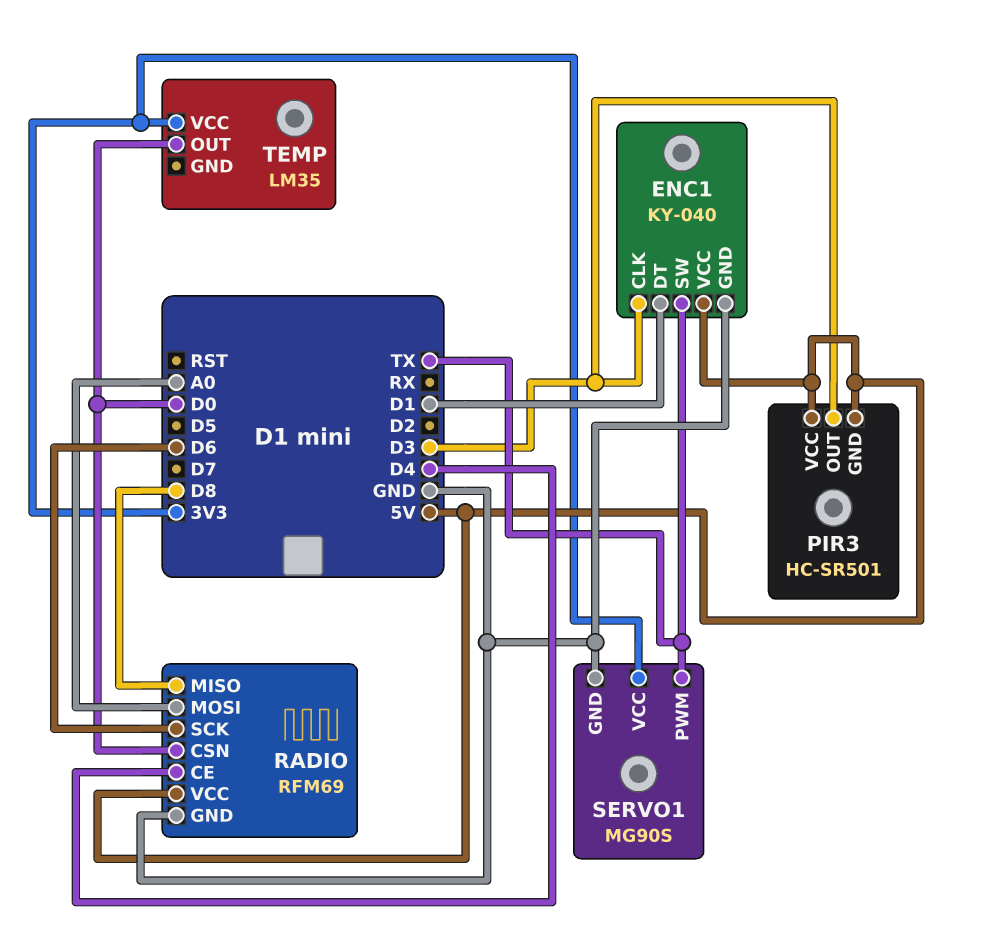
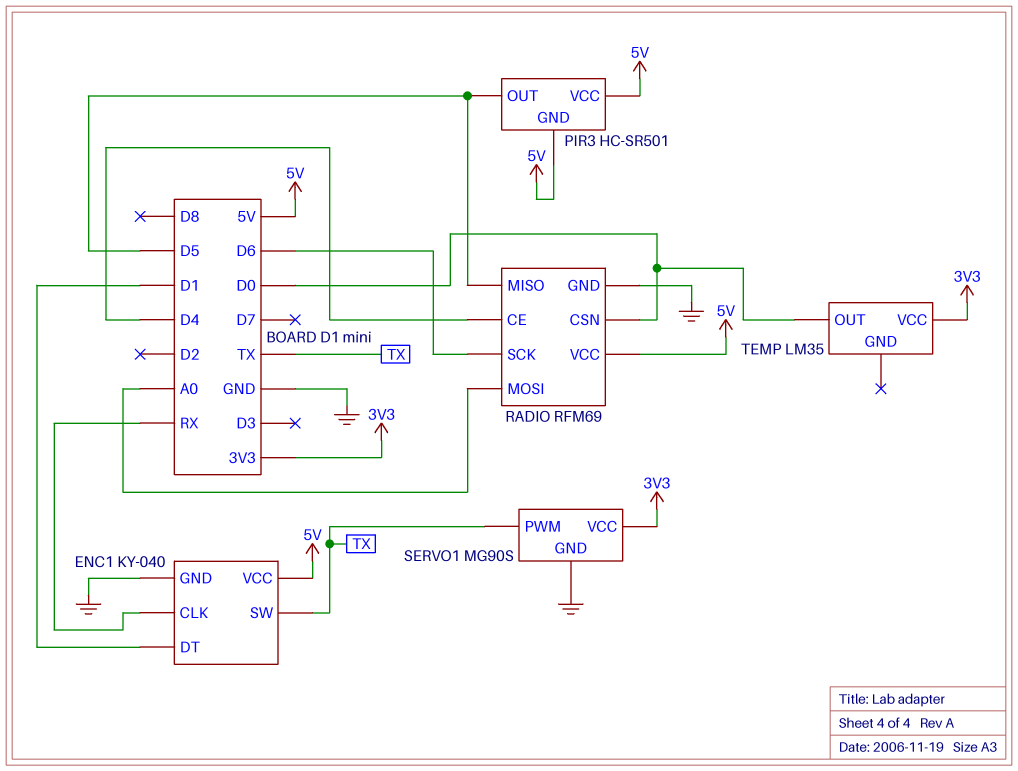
ENC1 pin CLK: D3 -> RX
PIR3 pin OUT: D3 -> D5
RADIO pin MISO: D8 -> D5

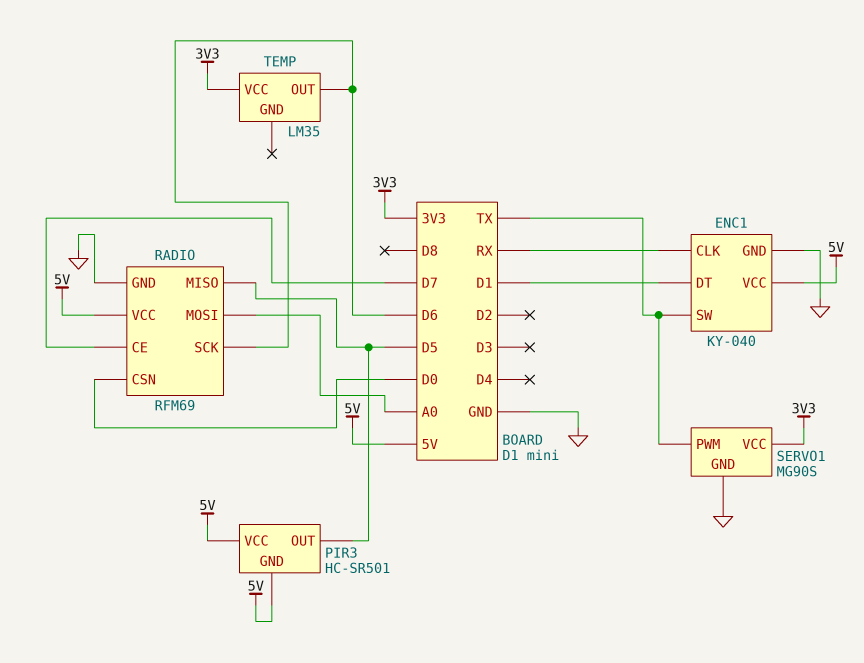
RADIO pin CE: D4 -> D7
TEMP pin OUT: D0 -> D6

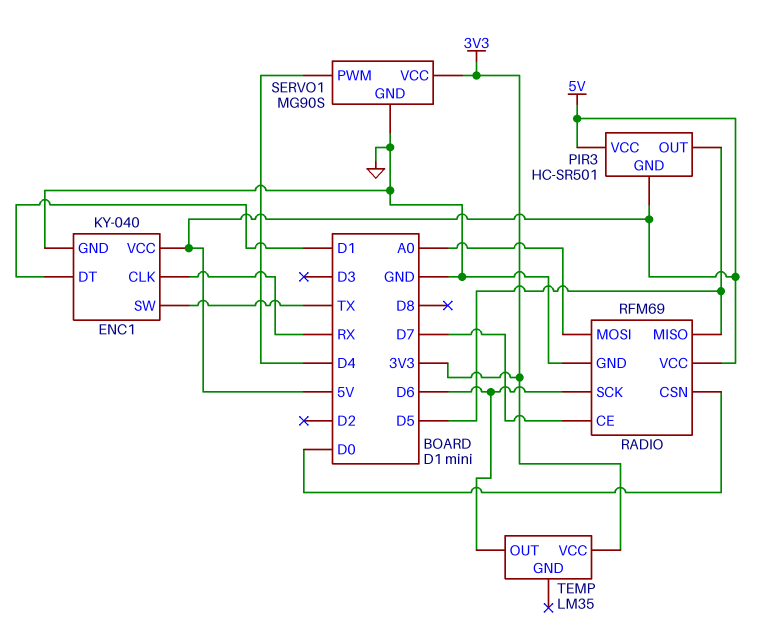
SERVO1 pin PWM: TX -> D4

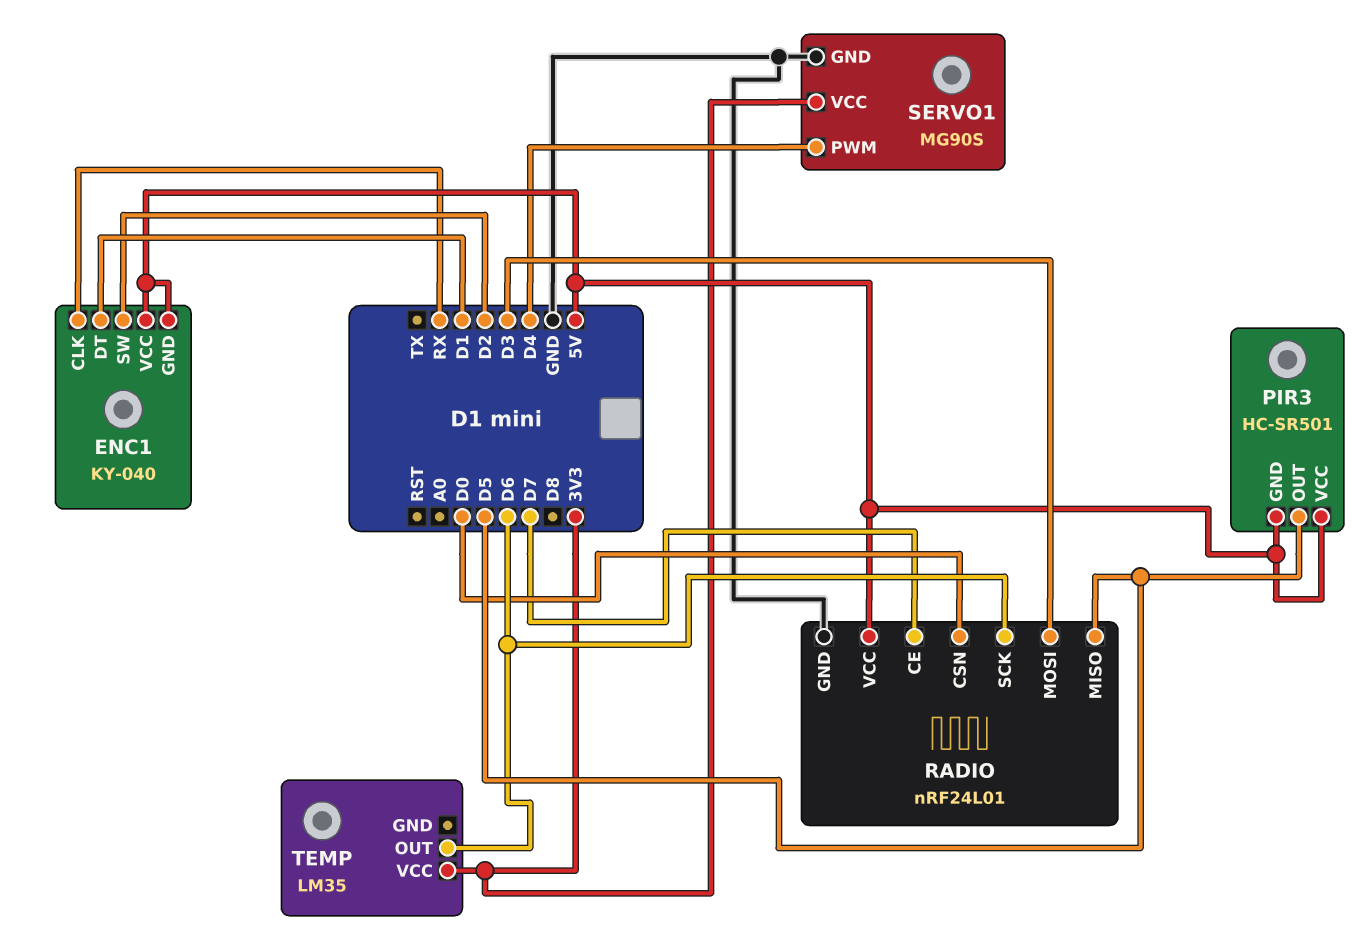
ENC1 pin GND: GND -> 5V
ENC1 pin SW: TX -> D2
RADIO: RFM69 -> nRF24L01
RADIO pin MOSI: A0 -> D3

